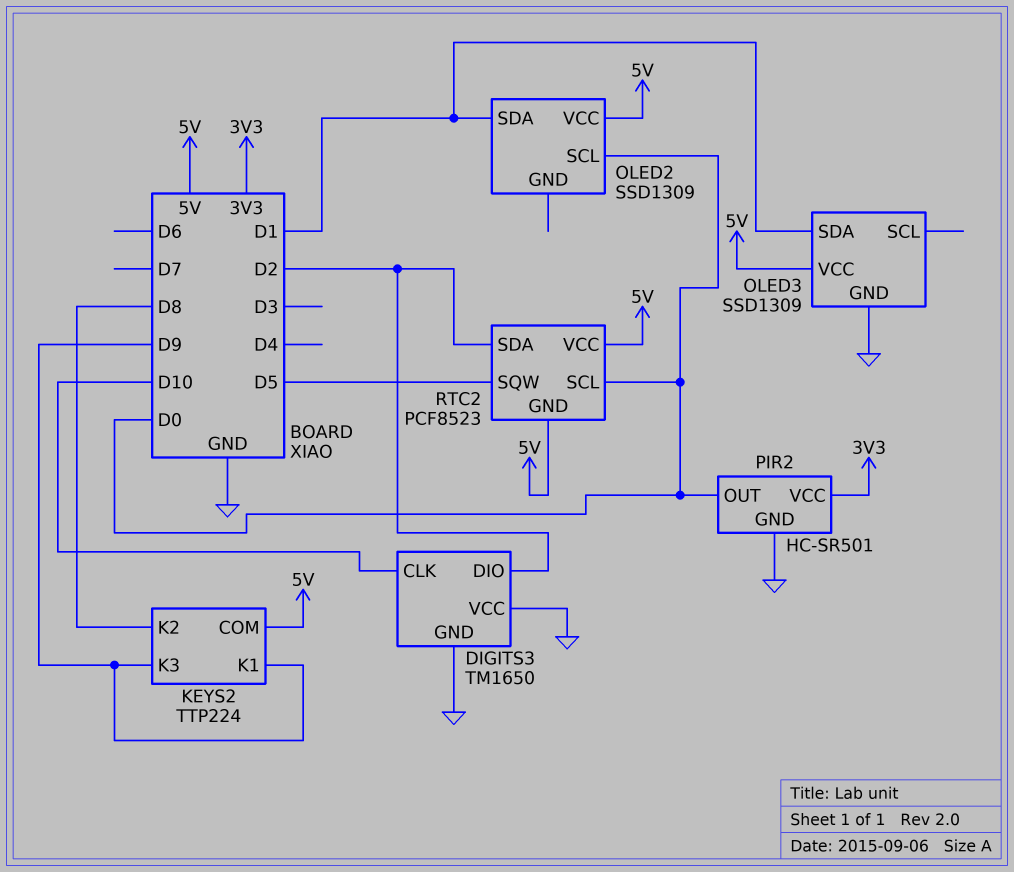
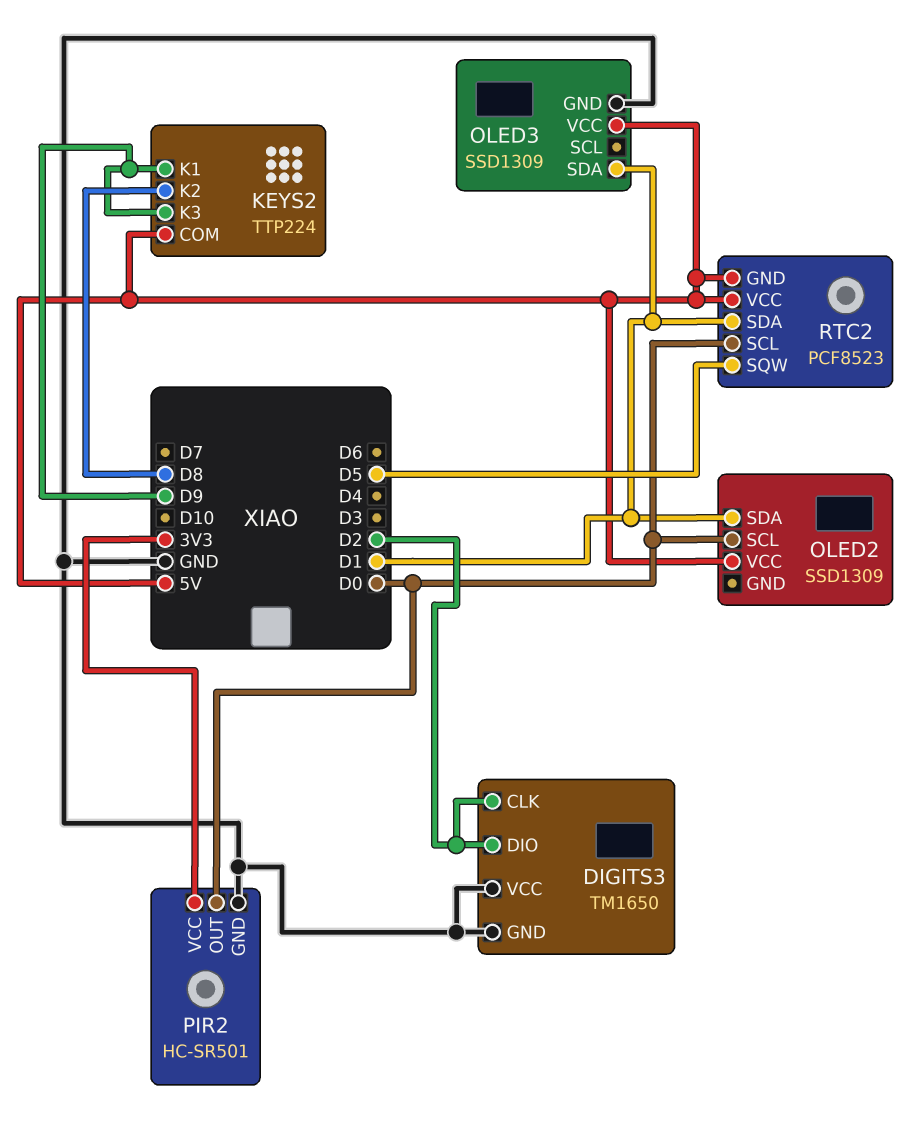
DIGITS3 pin CLK: D10 -> D2
RTC2 pin SDA: D2 -> D1

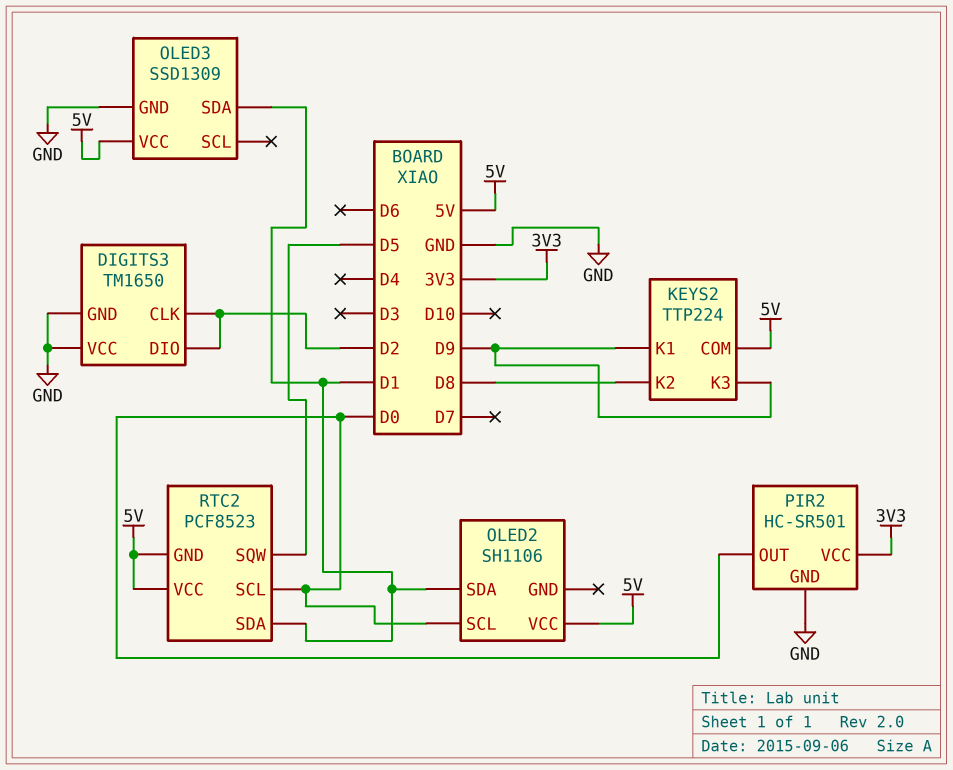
OLED2: SSD1309 -> SH1106

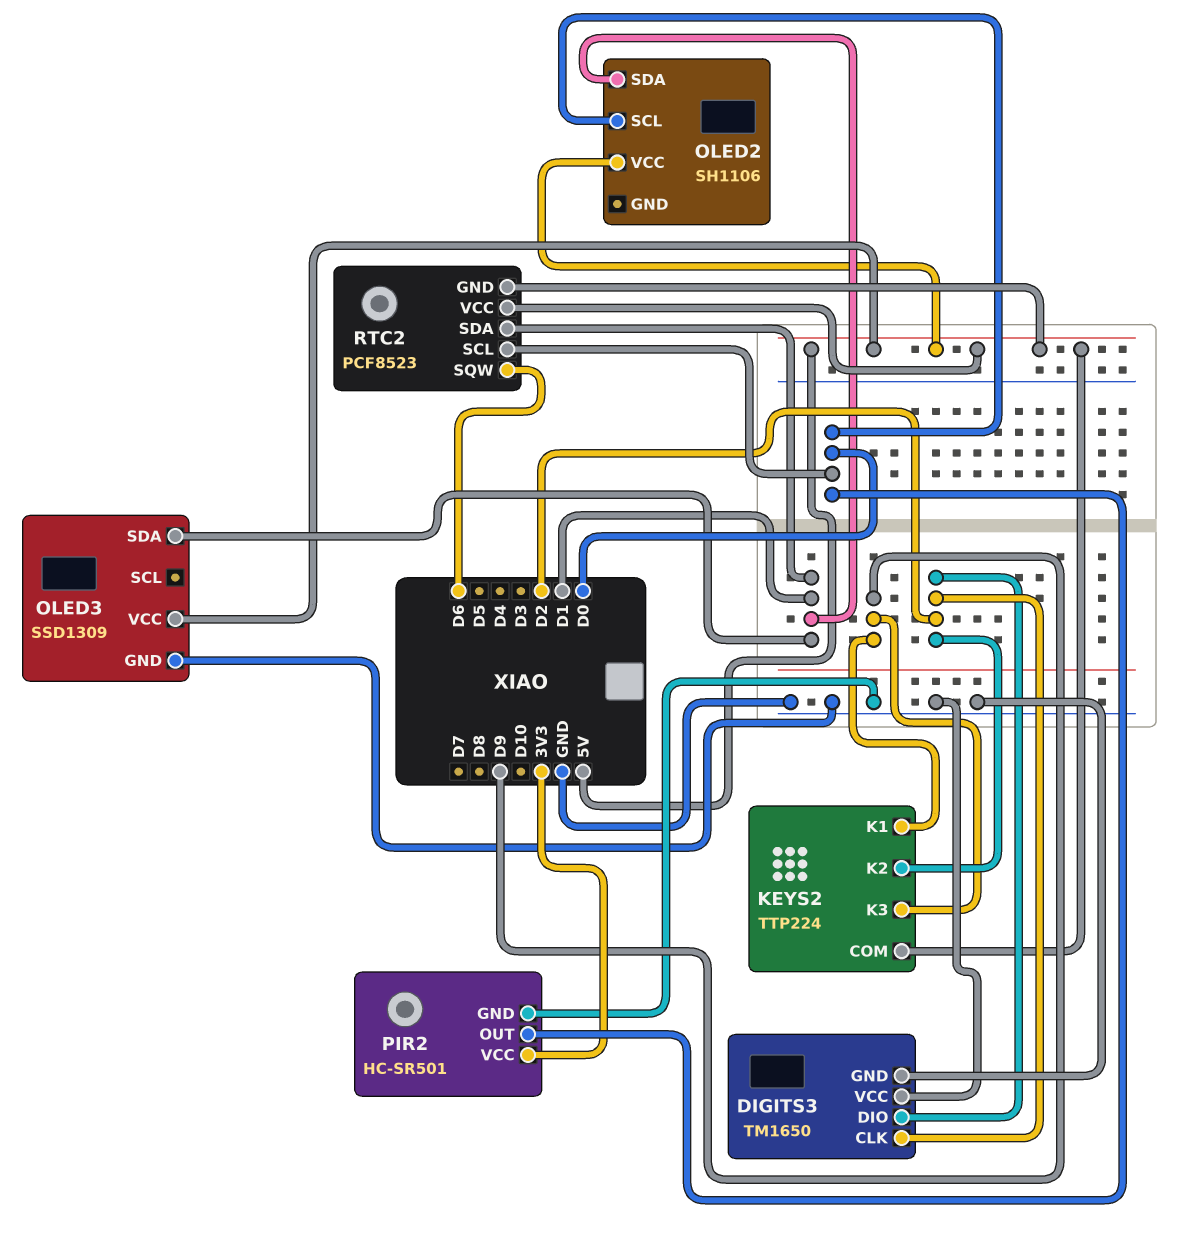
KEYS2 pin K2: D8 -> D2
RTC2 pin SQW: D5 -> D6

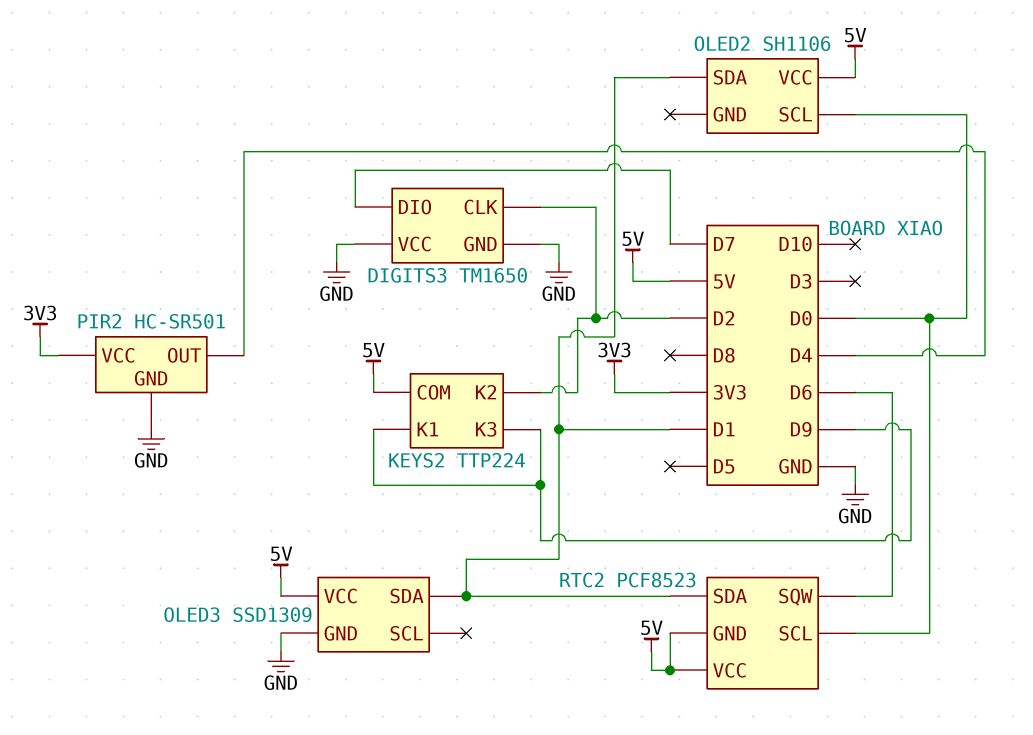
DIGITS3 pin DIO: D2 -> D7
PIR2 pin OUT: D0 -> D4

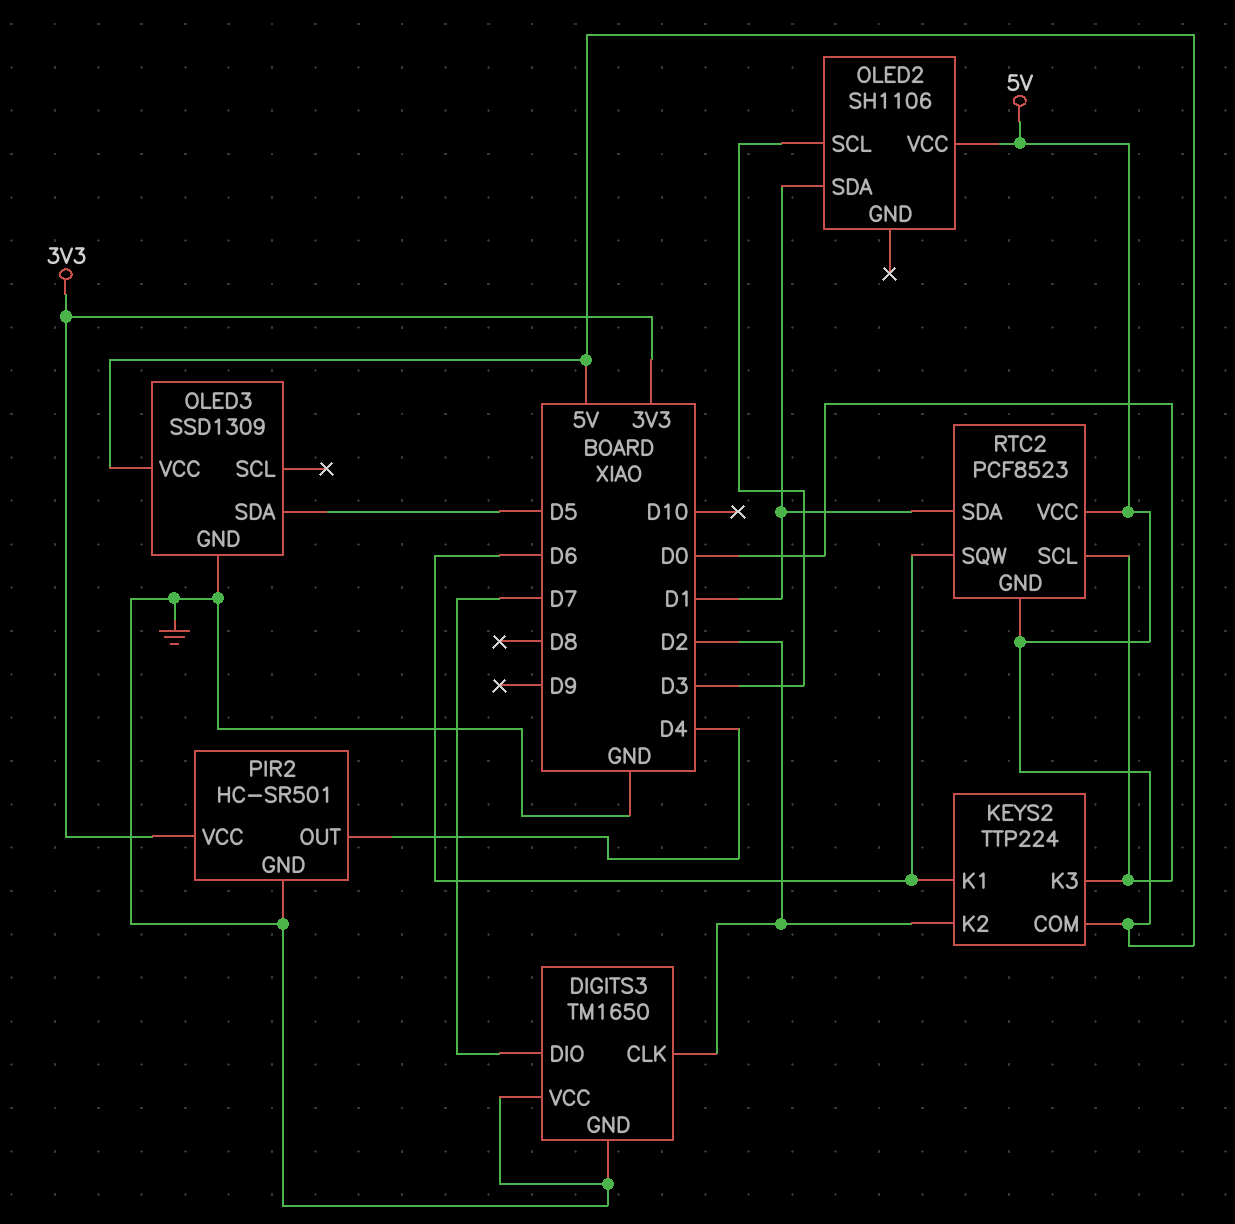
KEYS2 pin K1: D9 -> D6
KEYS2 pin K3: D9 -> D0
OLED2 pin SCL: D0 -> D3
OLED3 pin SDA: D1 -> D5

